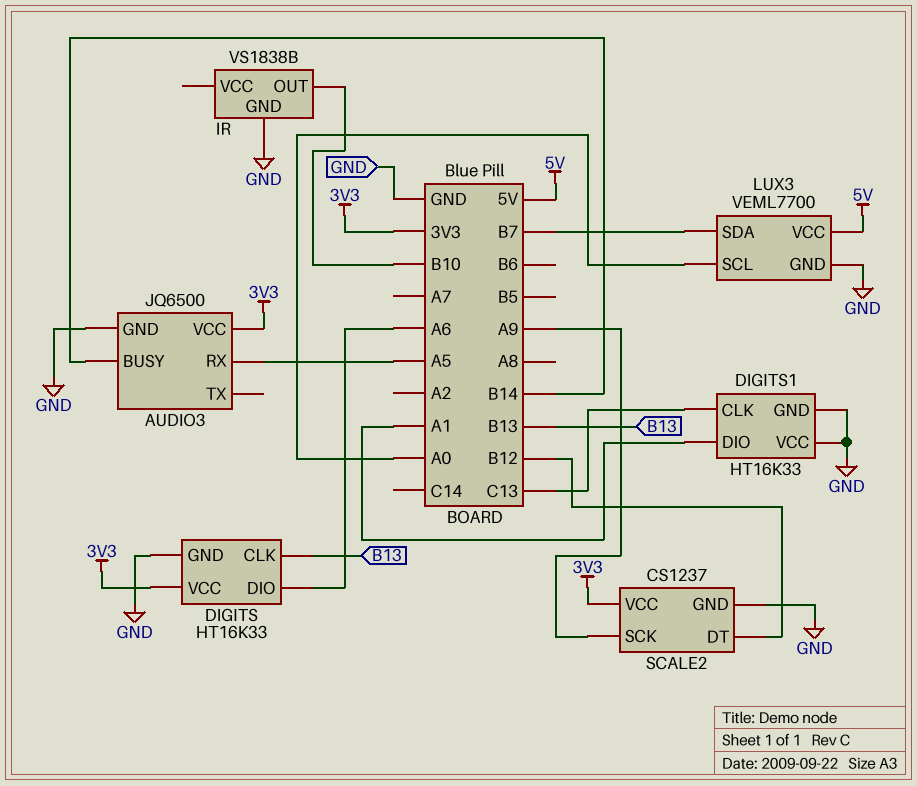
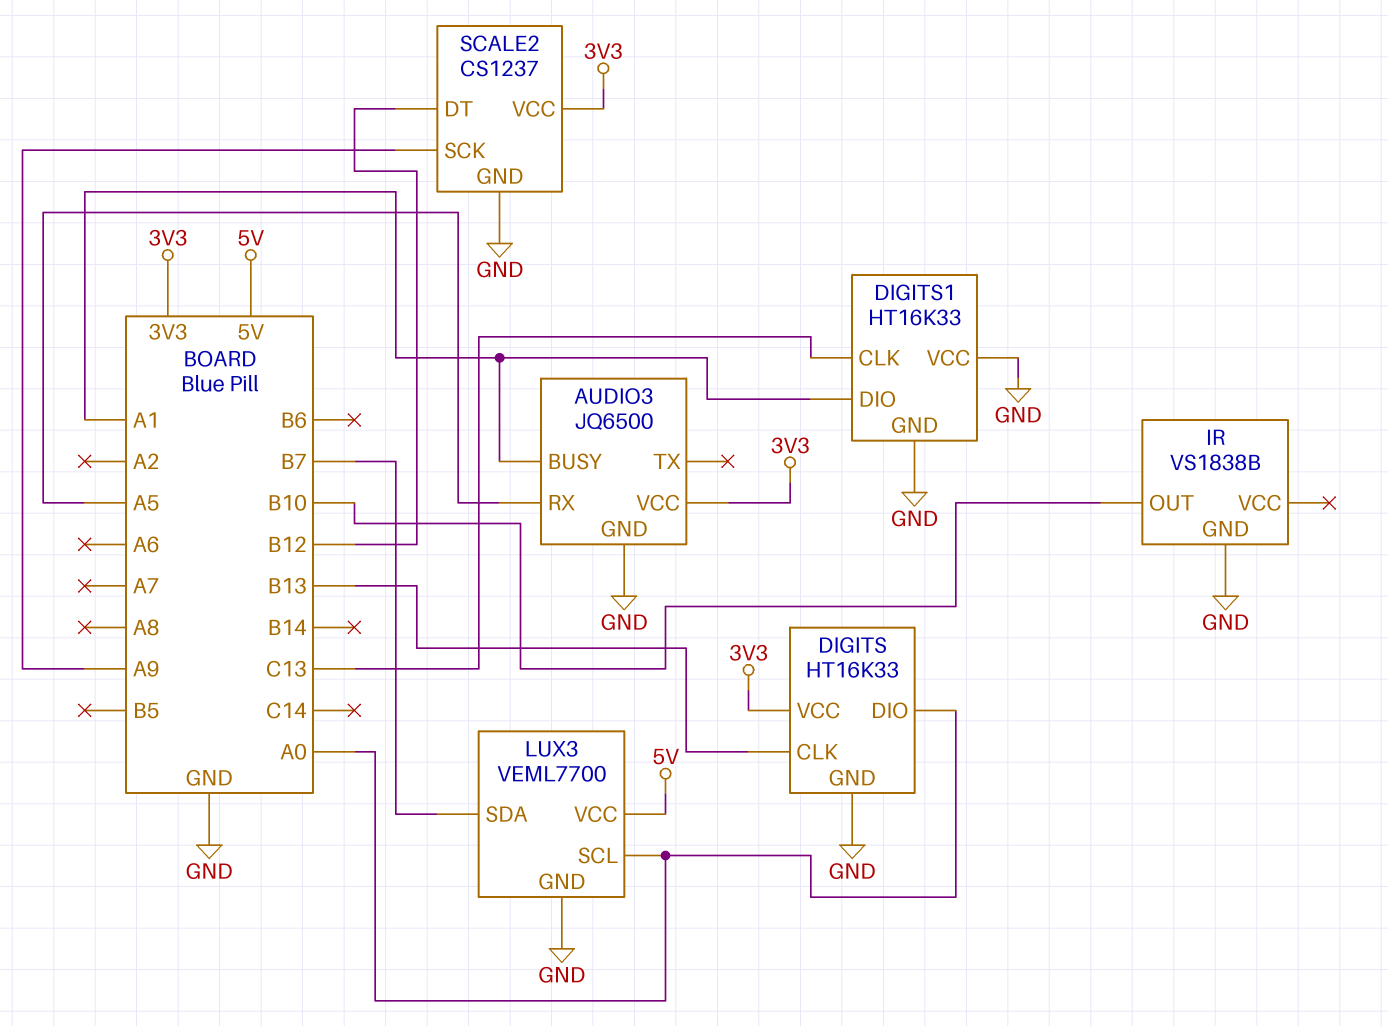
AUDIO3 pin BUSY: B14 -> A1
DIGITS pin DIO: A6 -> A0

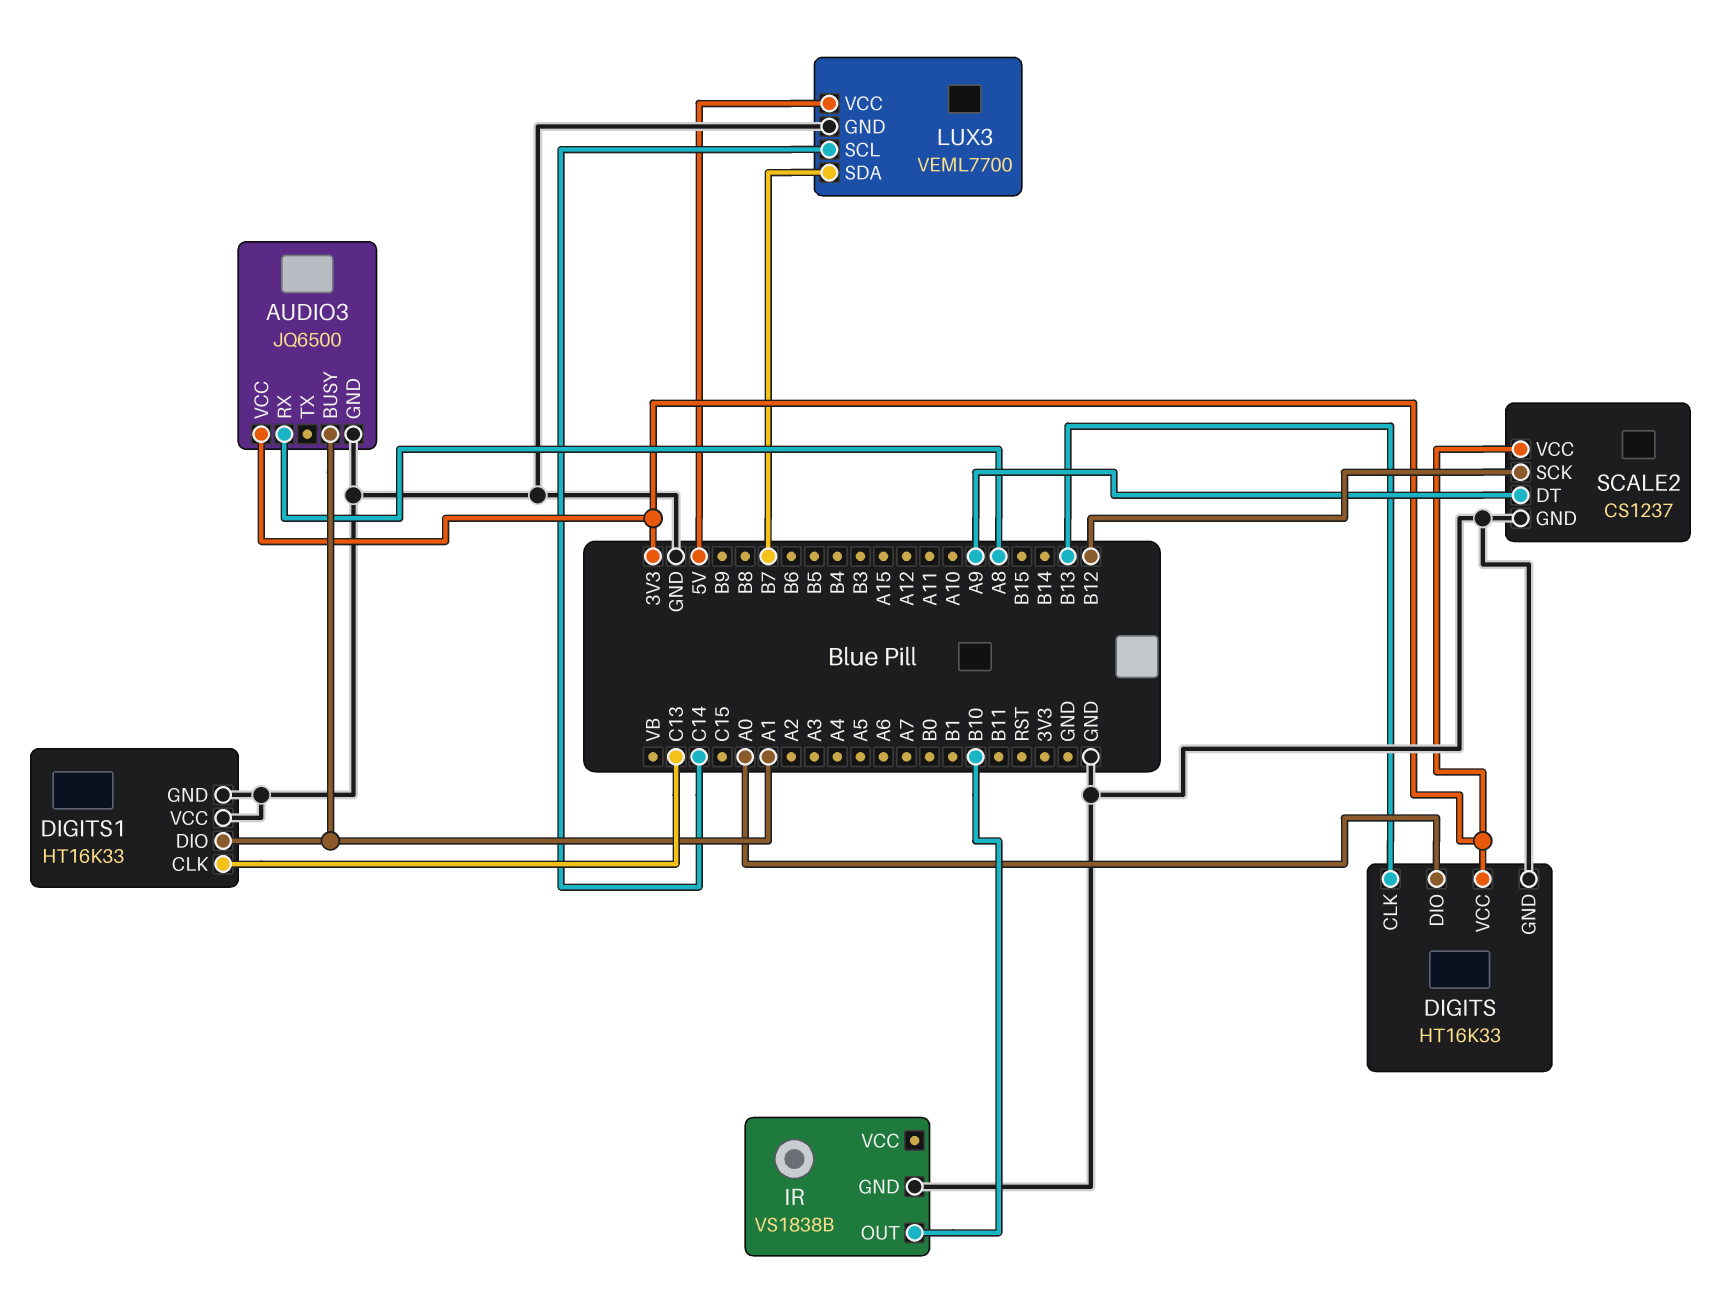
AUDIO3 pin RX: A5 -> A8
LUX3 pin SCL: A0 -> C14
SCALE2 pin DT: B12 -> A9
SCALE2 pin SCK: A9 -> B12

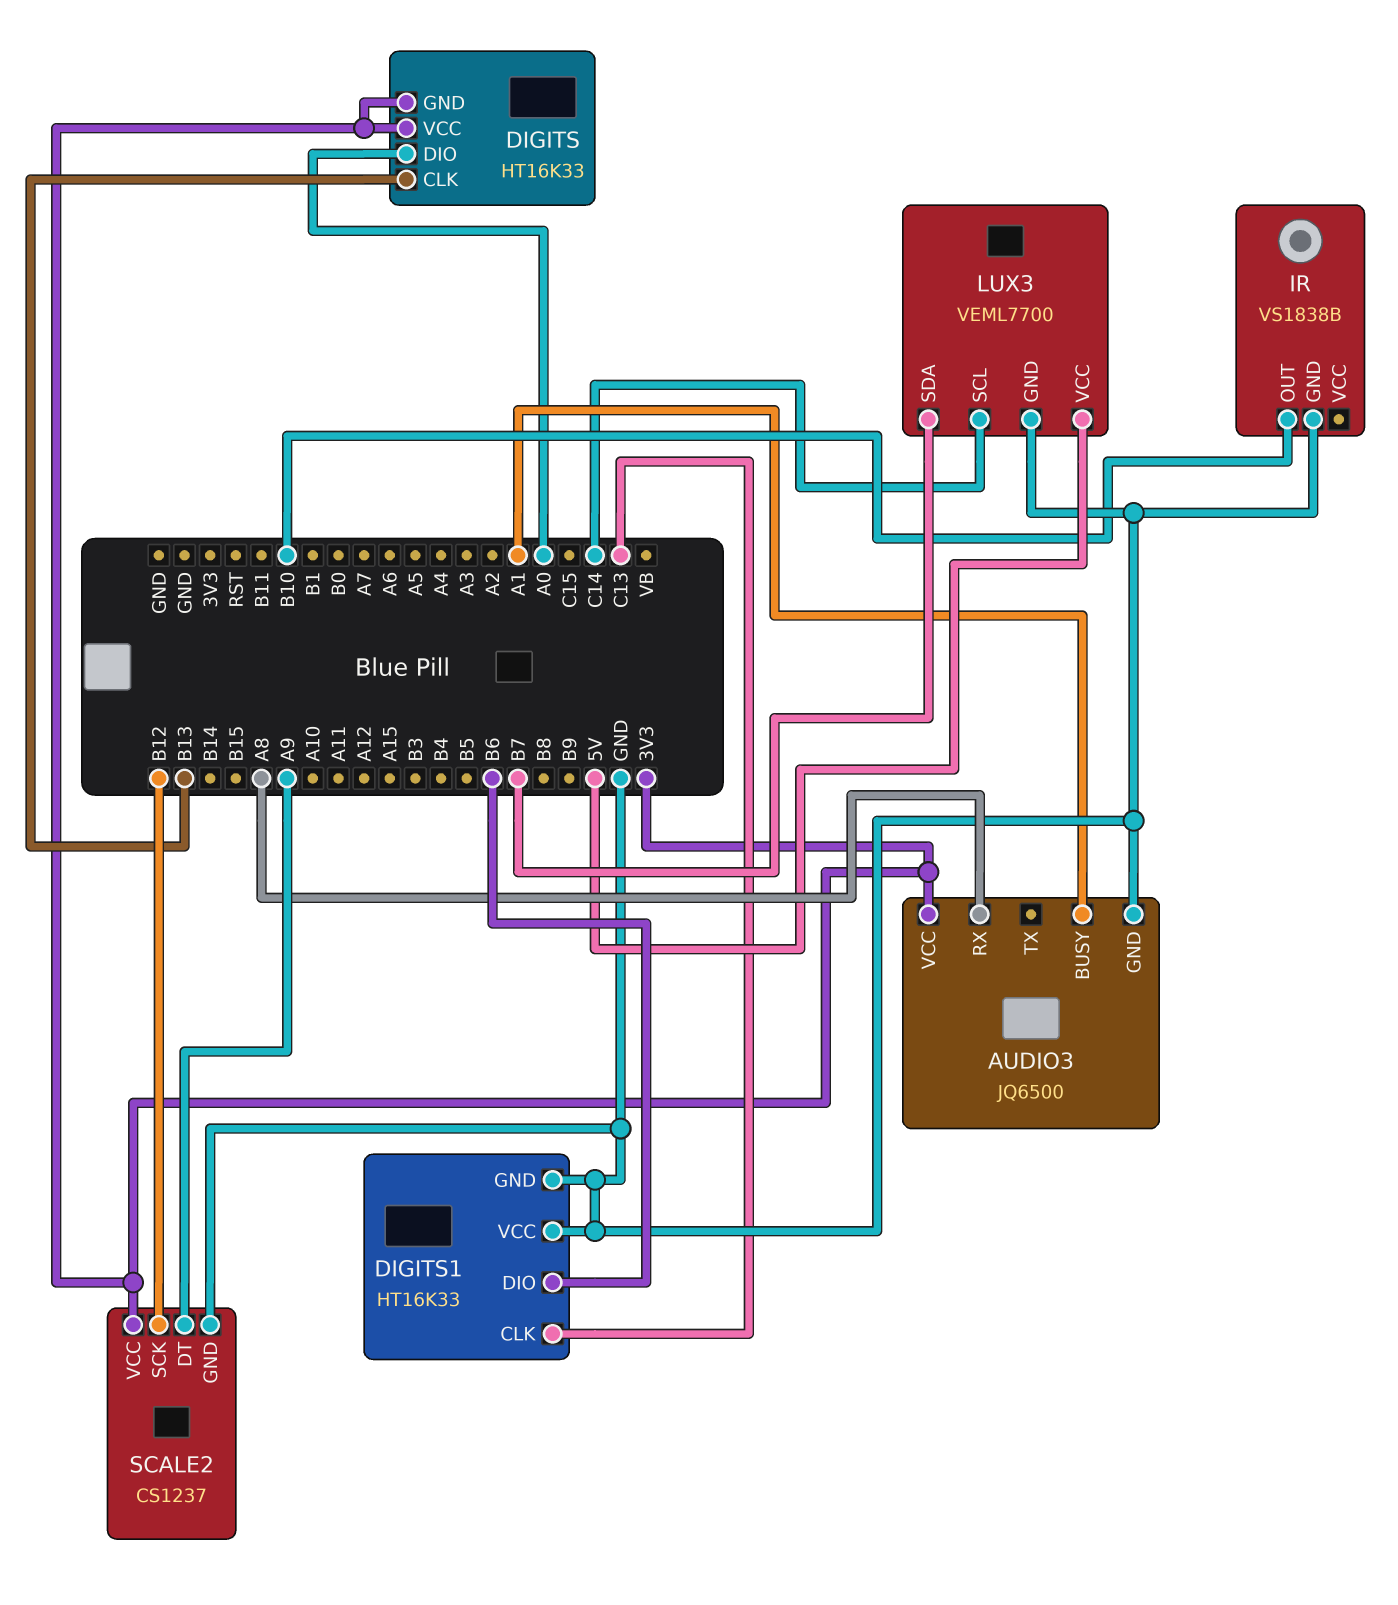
DIGITS pin GND: GND -> 3V3
DIGITS1 pin DIO: A1 -> B6

